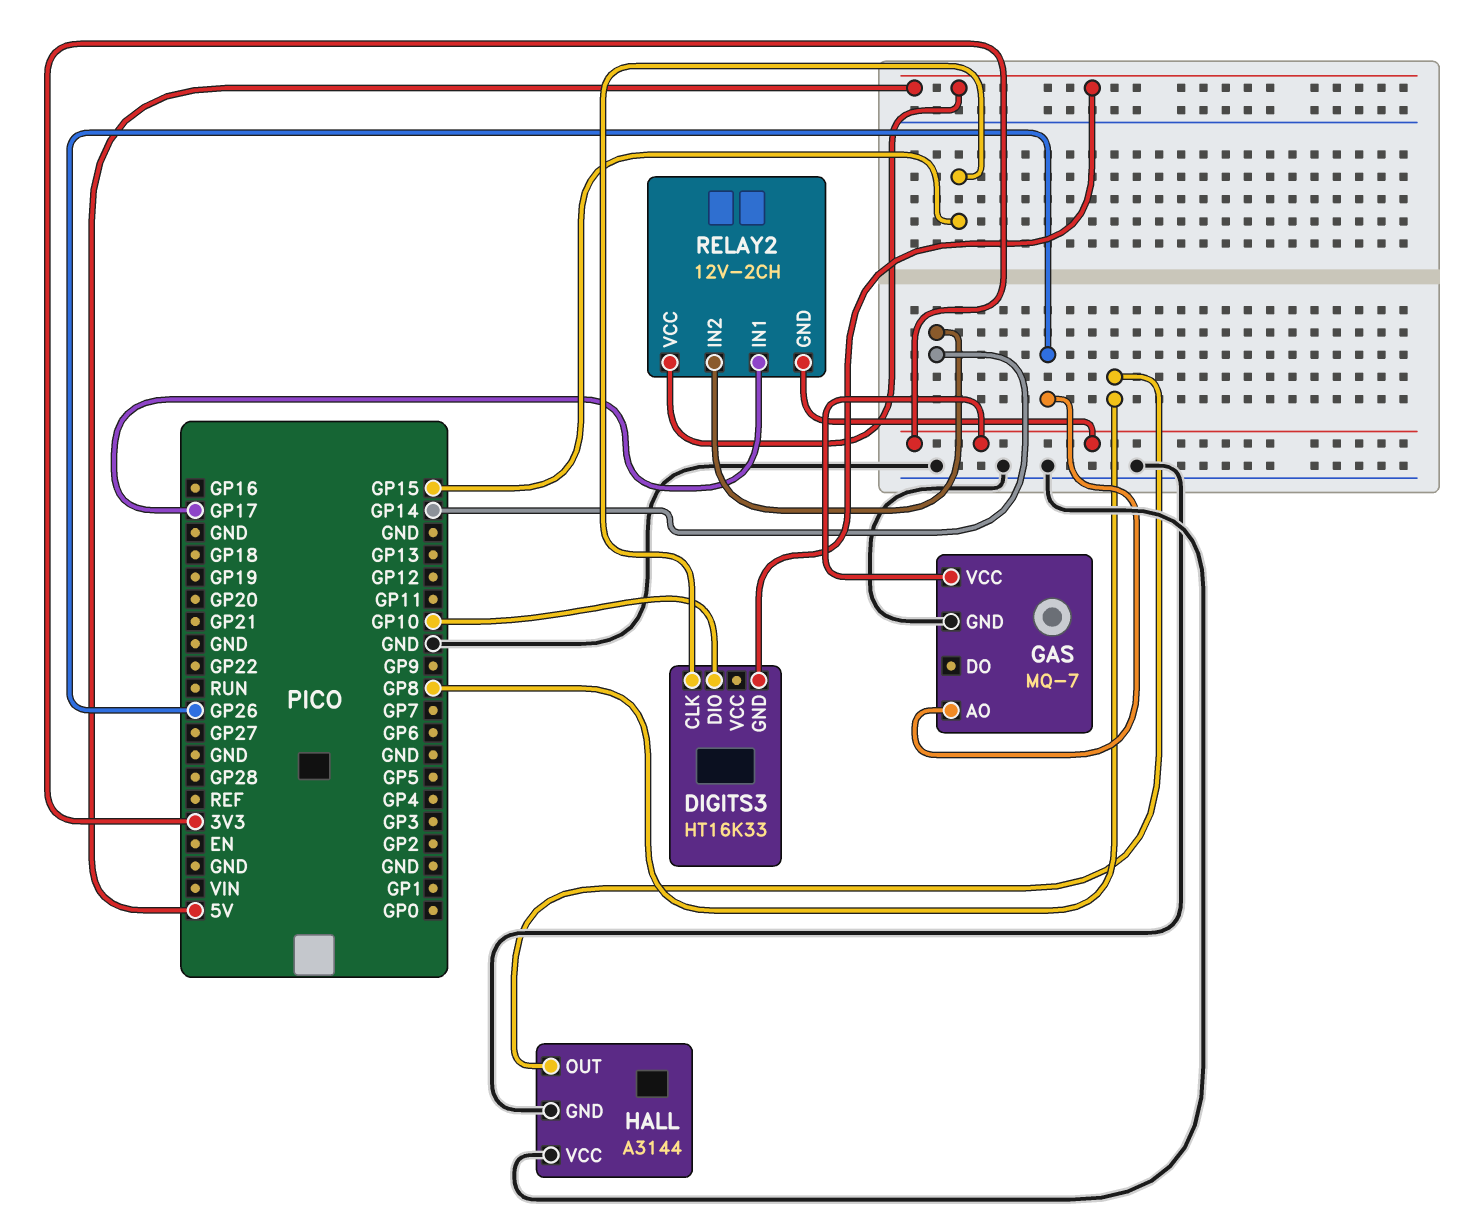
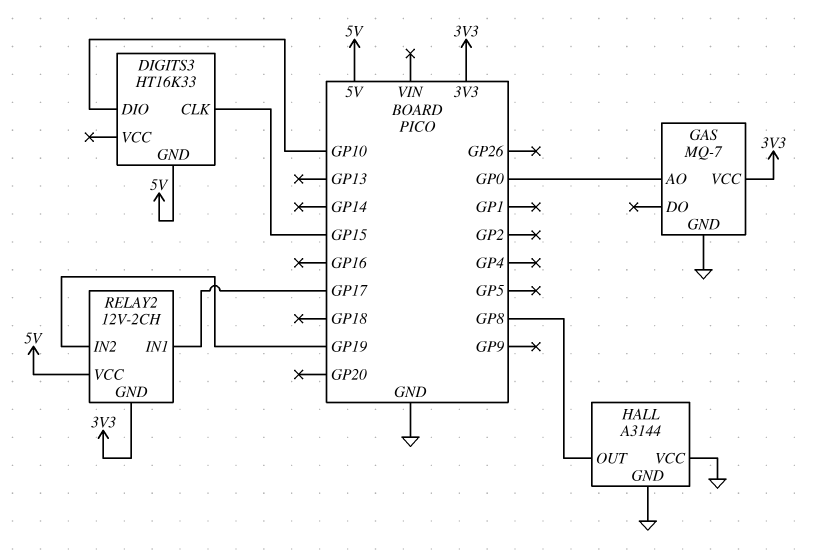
GAS pin AO: GP26 -> GP0
RELAY2 pin IN2: GP14 -> GP19

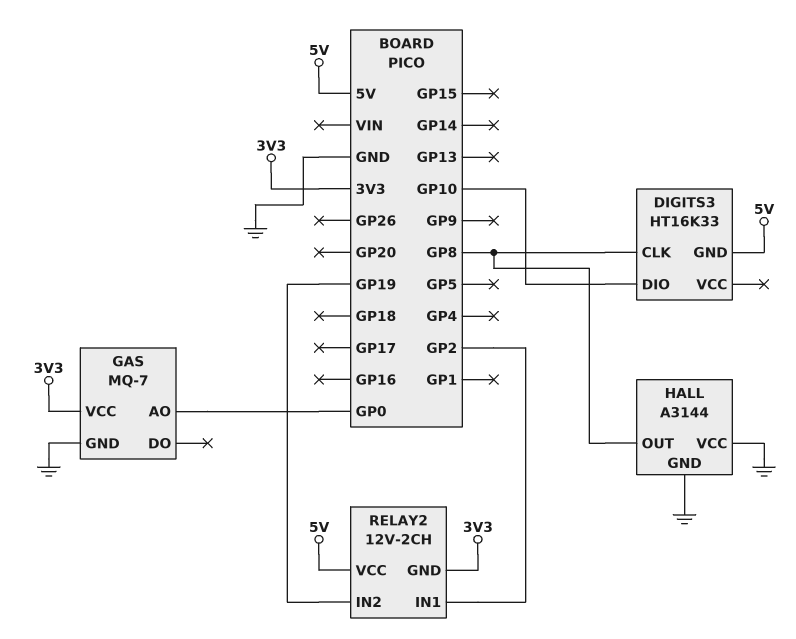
DIGITS3 pin CLK: GP15 -> GP8
RELAY2 pin IN1: GP17 -> GP2

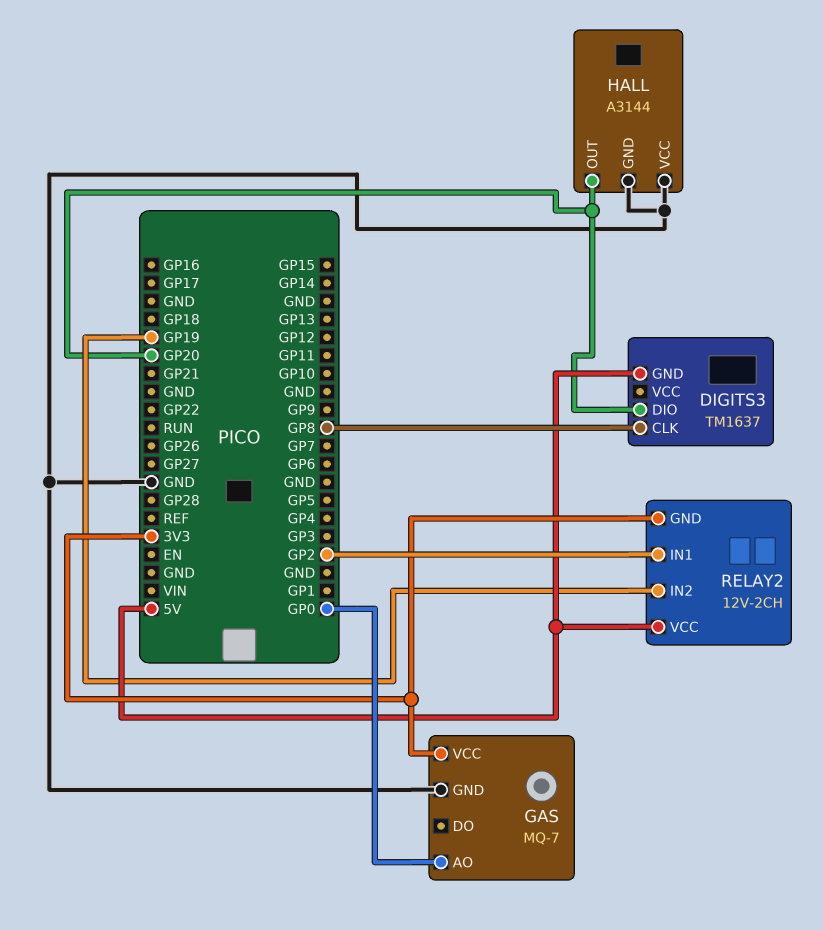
DIGITS3: HT16K33 -> TM1637
DIGITS3 pin DIO: GP10 -> GP20
HALL pin OUT: GP8 -> GP20

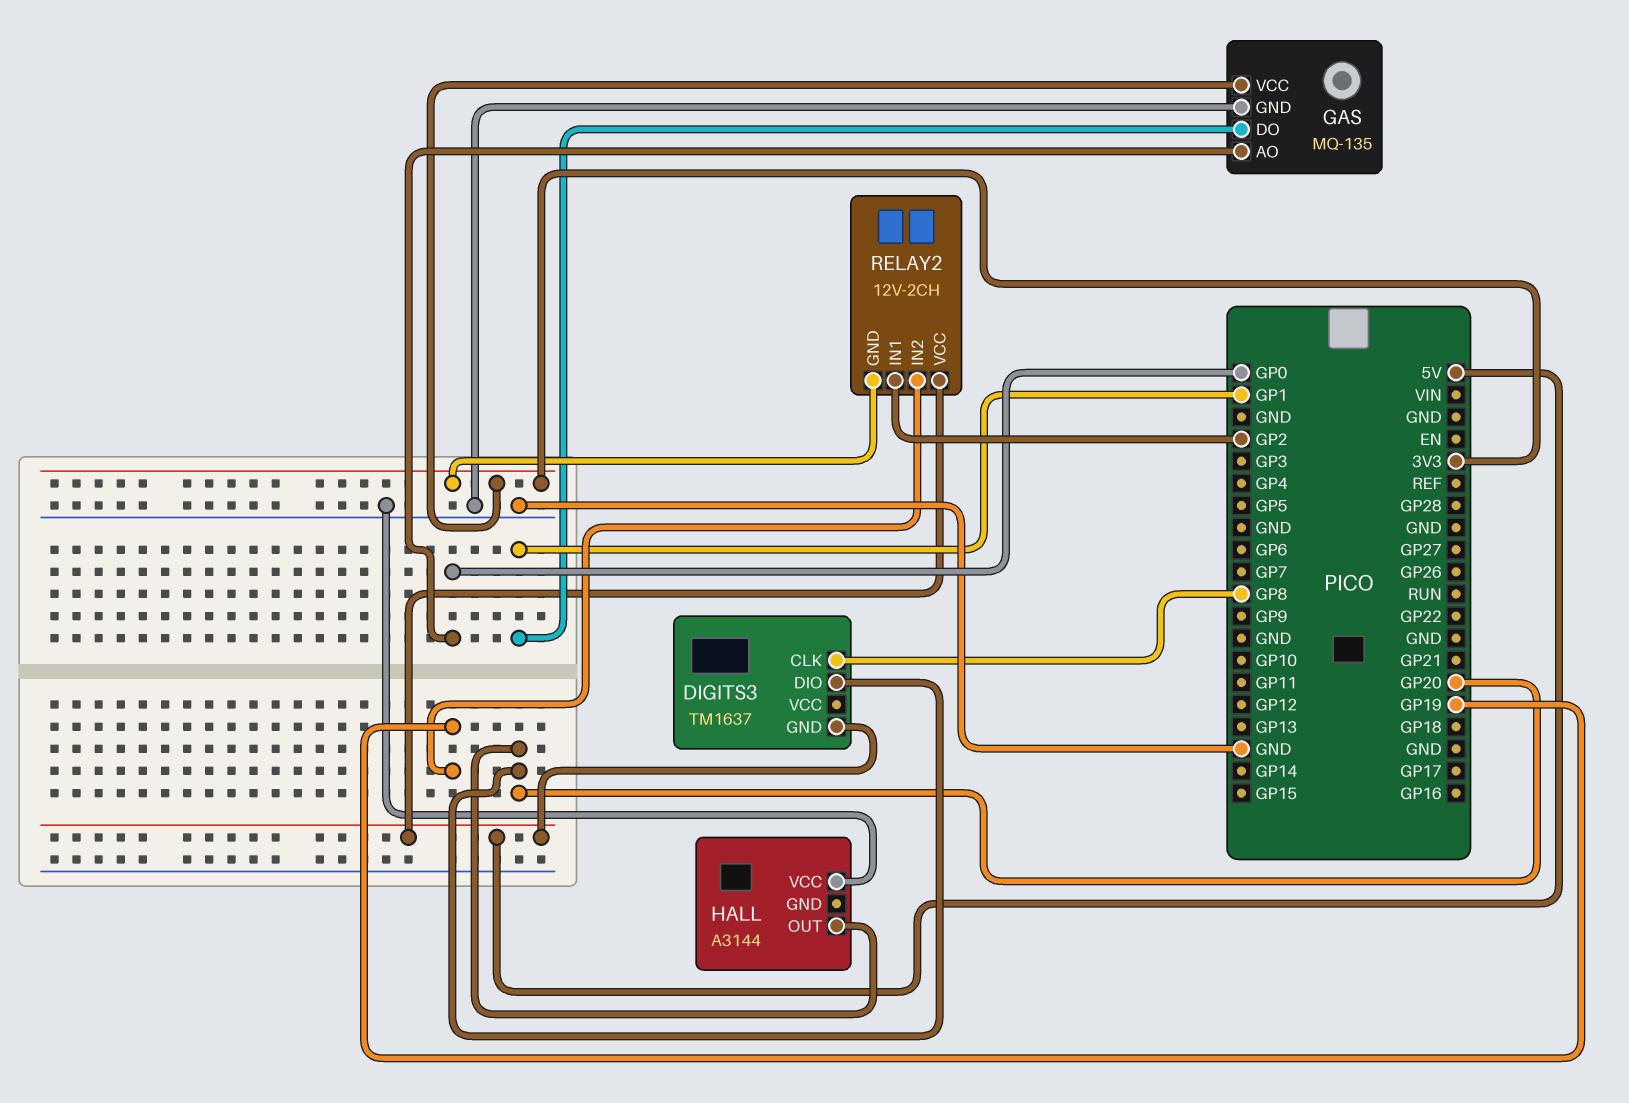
GAS: MQ-7 -> MQ-135
GAS pin DO: none -> GP1
HALL pin GND: GND -> none

